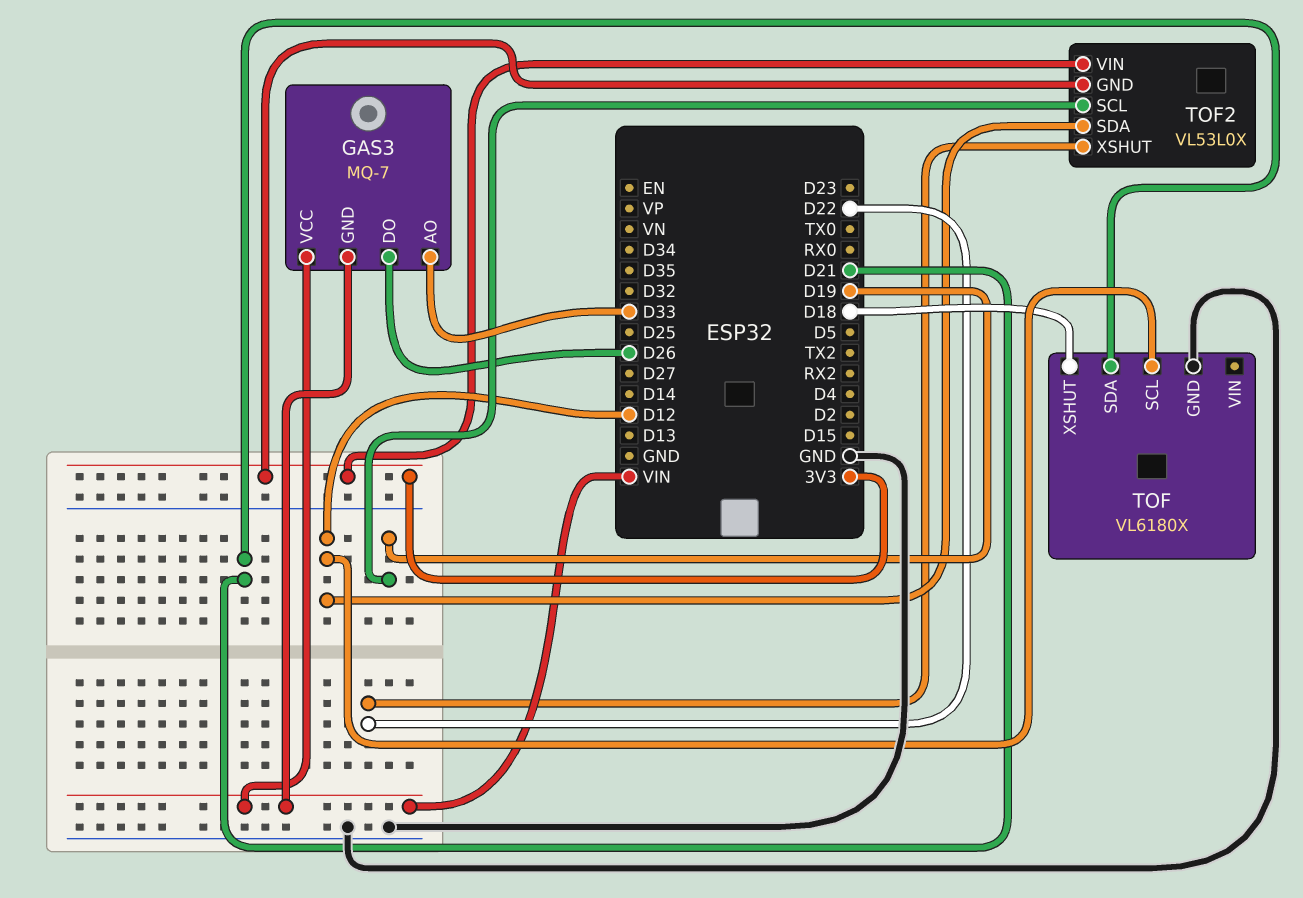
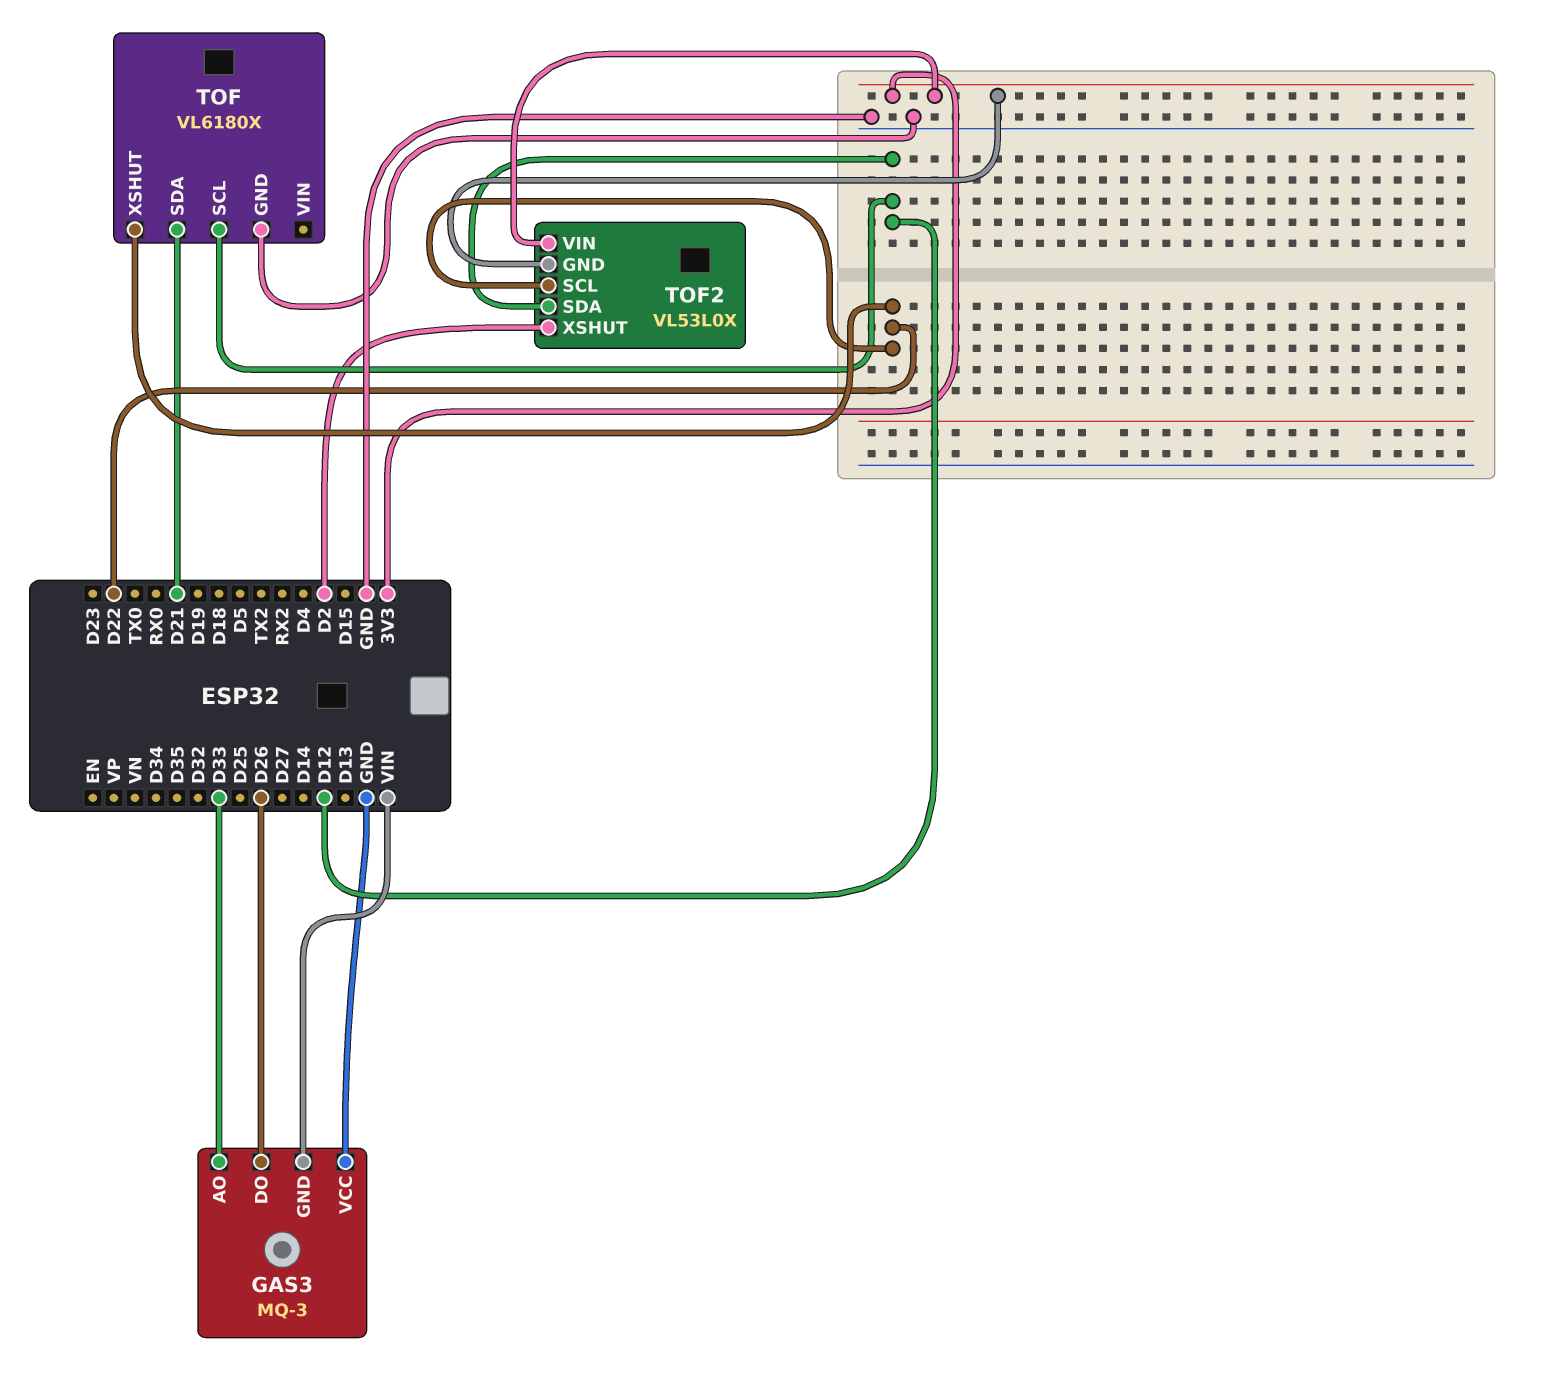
GAS3: MQ-7 -> MQ-3
GAS3 pin VCC: VIN -> GND
TOF pin XSHUT: D18 -> D22
TOF2 pin SCL: D19 -> D22
TOF2 pin XSHUT: D22 -> D2

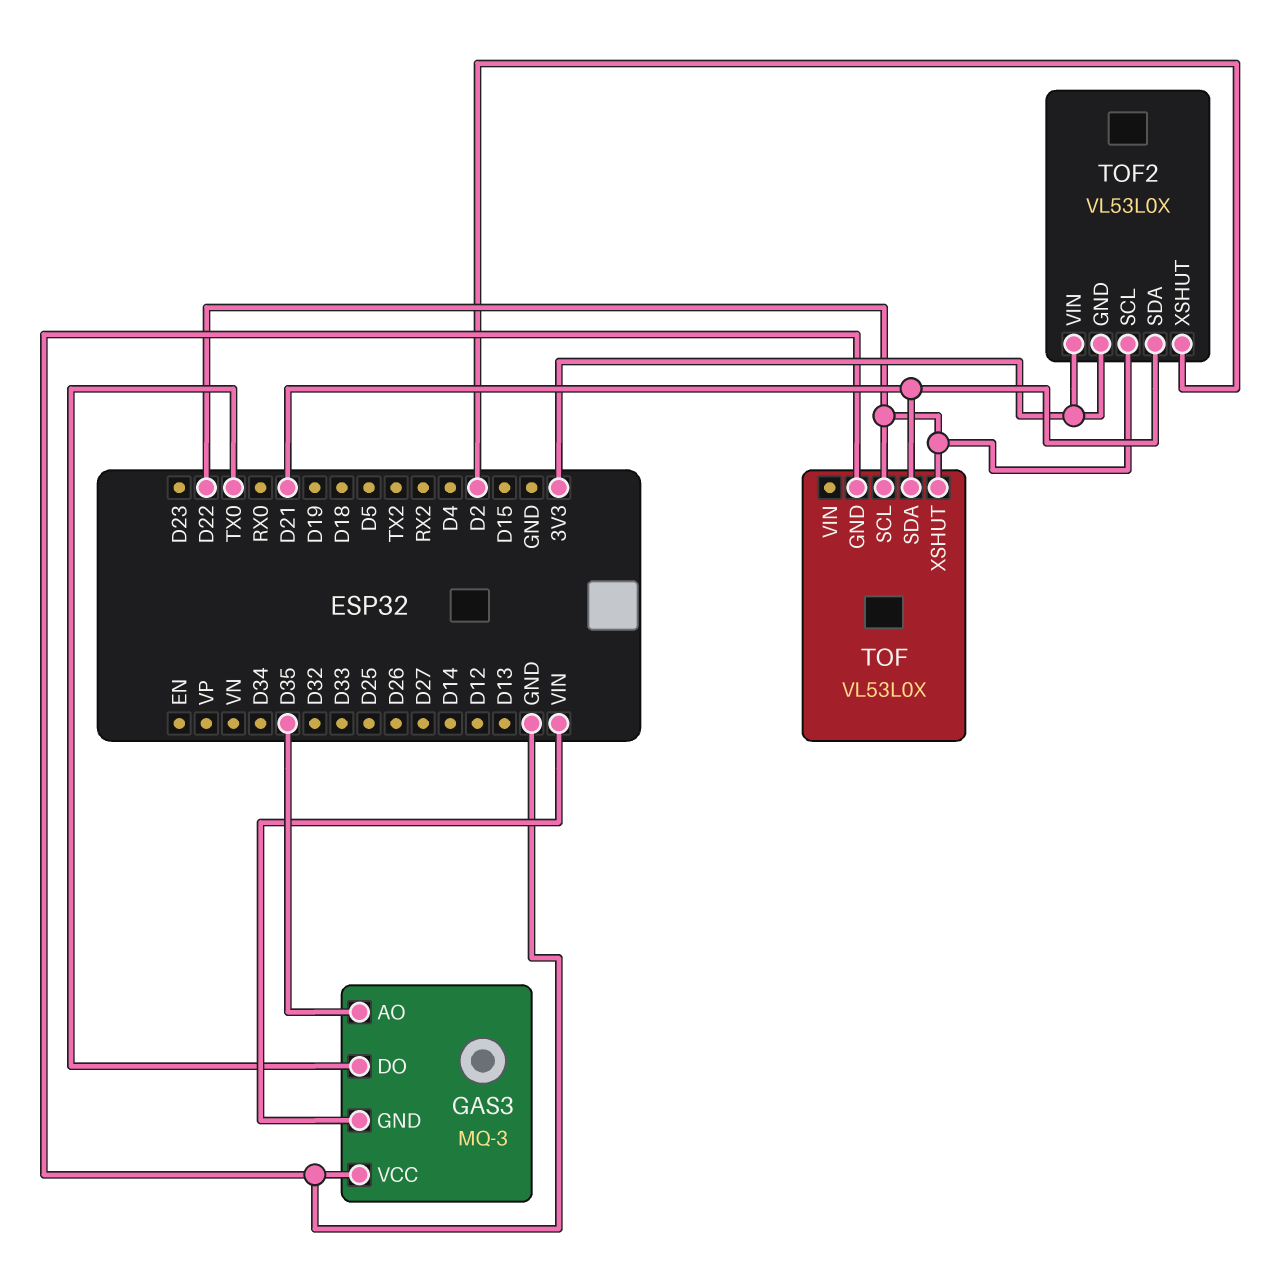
GAS3 pin AO: D33 -> D35
GAS3 pin DO: D26 -> TX0
TOF: VL6180X -> VL53L0X
TOF pin SCL: D12 -> D22
TOF2 pin SDA: D12 -> D21

